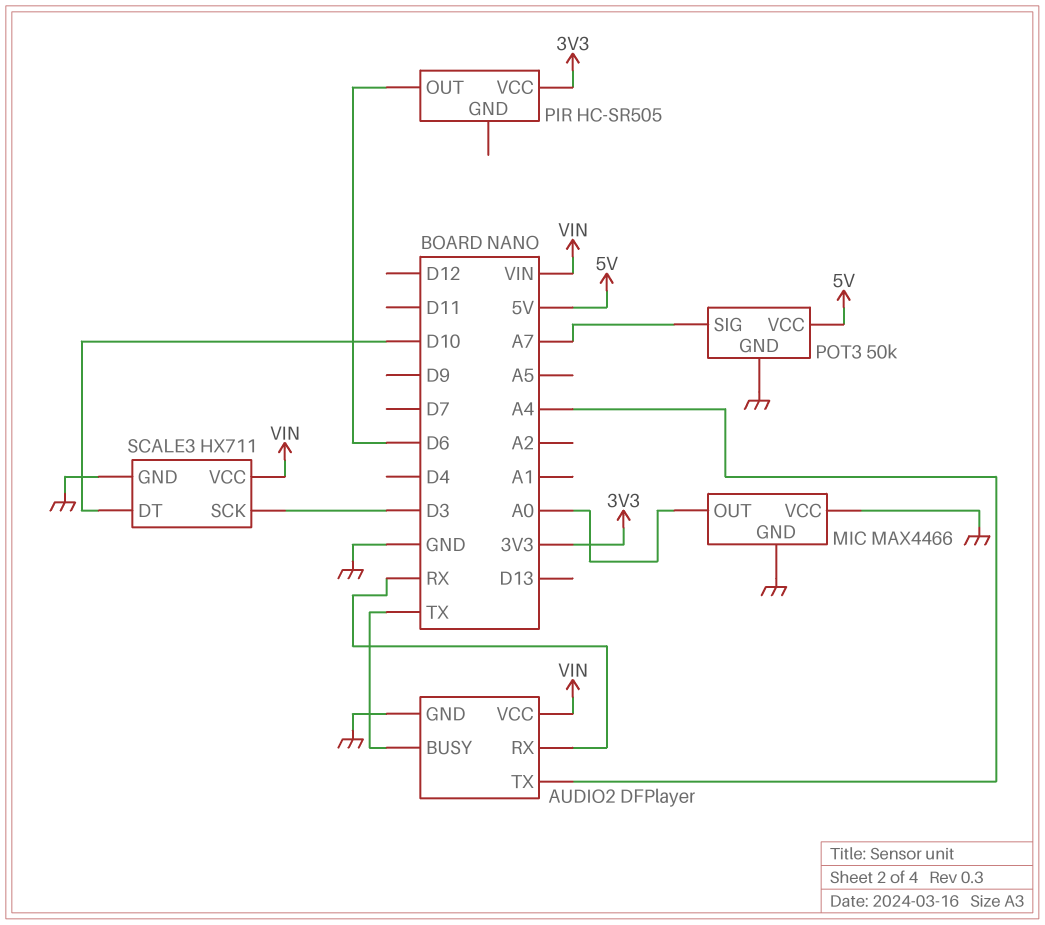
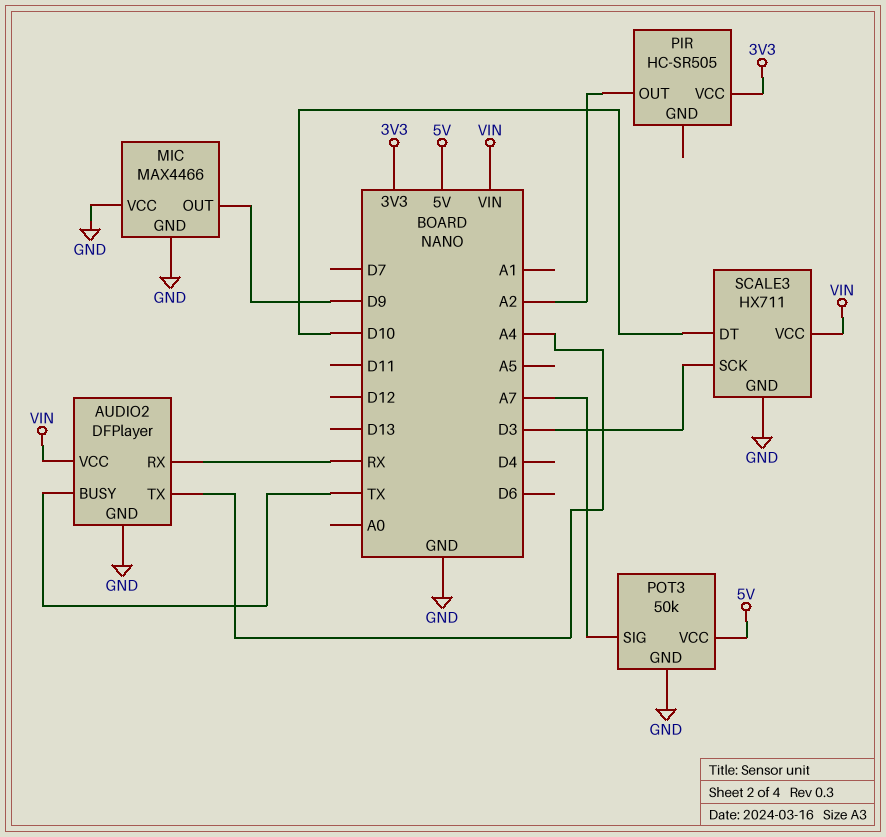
MIC pin OUT: A0 -> D9
PIR pin OUT: D6 -> A2

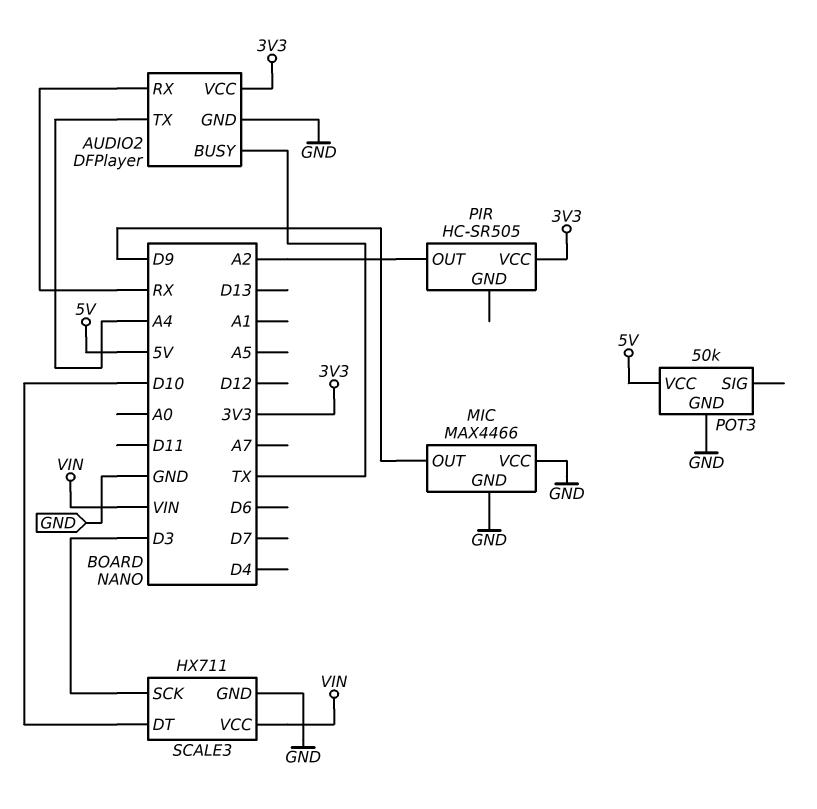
AUDIO2 pin VCC: VIN -> 3V3
POT3 pin SIG: A7 -> none

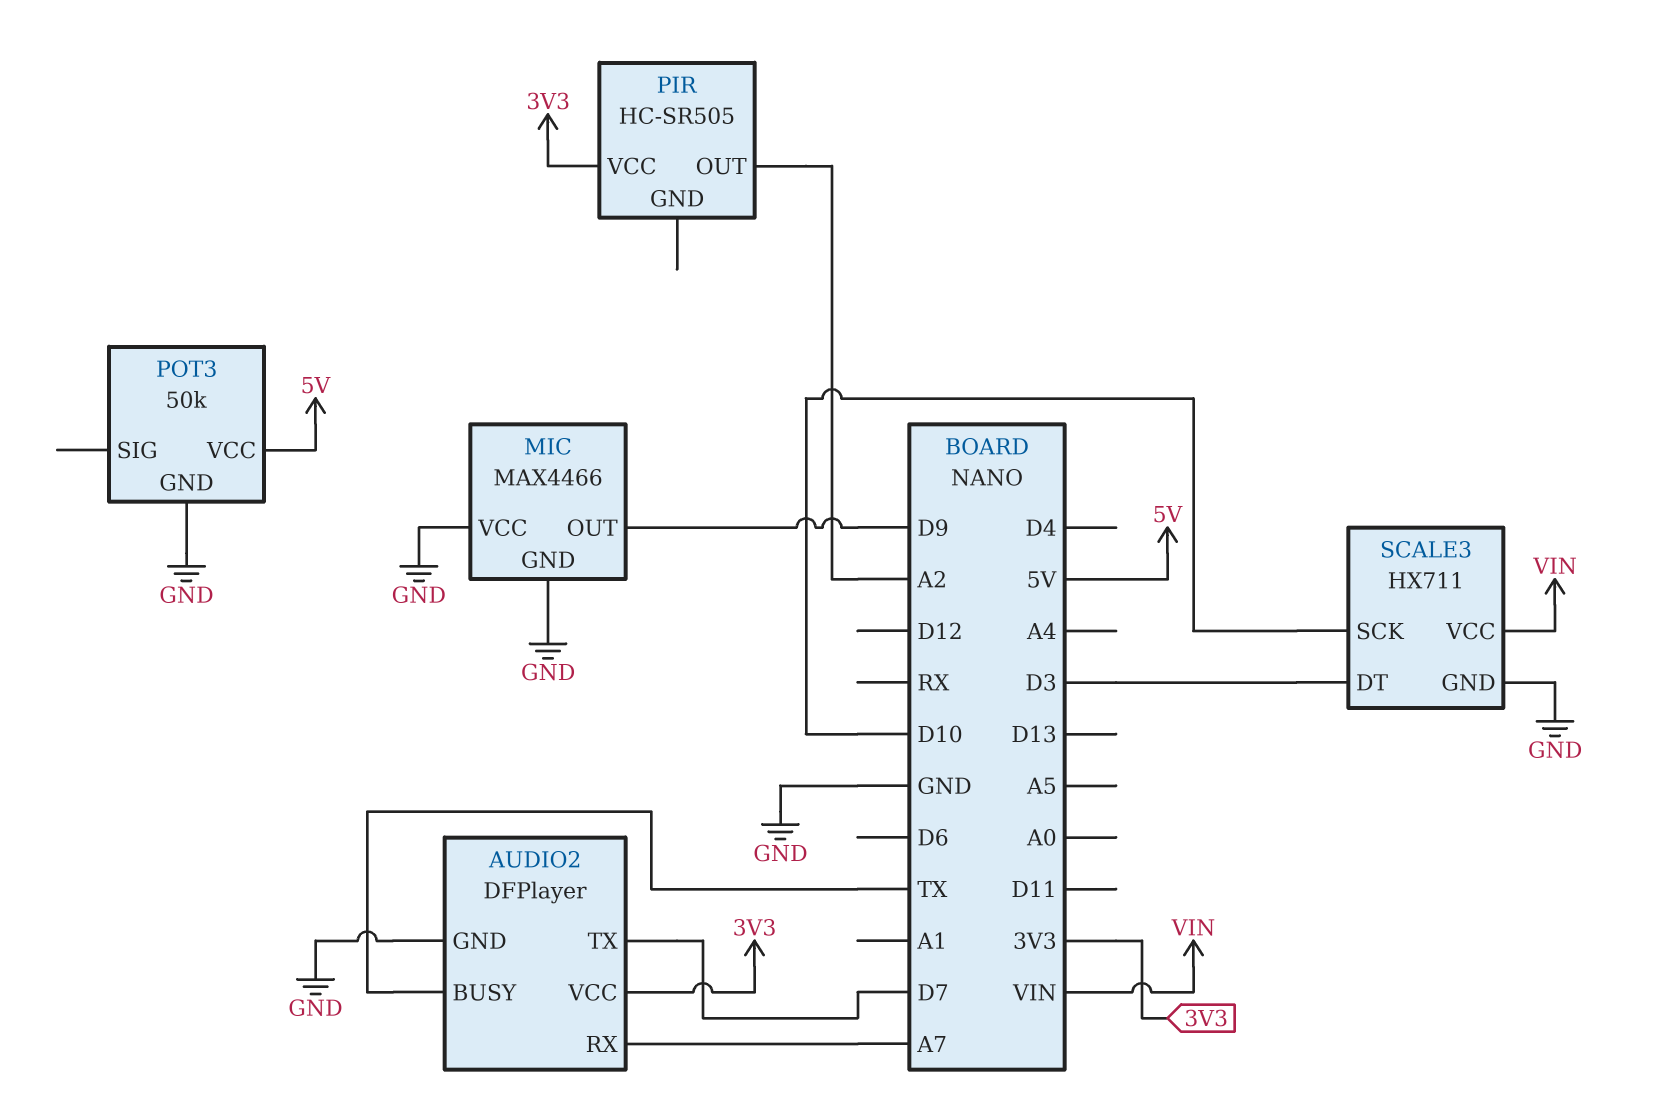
AUDIO2 pin RX: RX -> A7
AUDIO2 pin TX: A4 -> D7
SCALE3 pin DT: D10 -> D3
SCALE3 pin SCK: D3 -> D10

